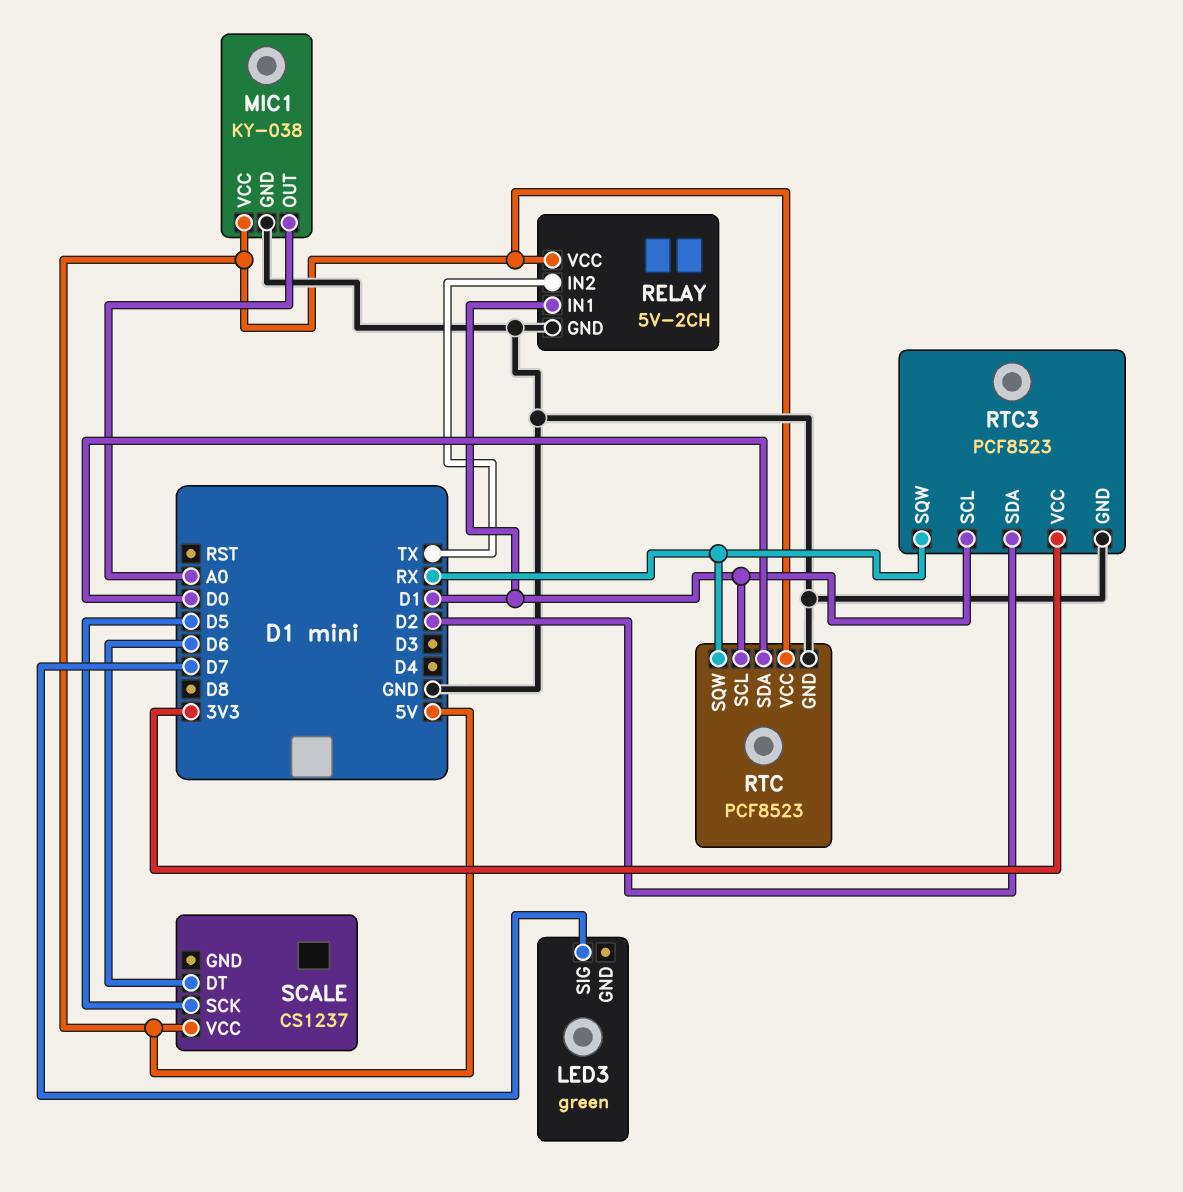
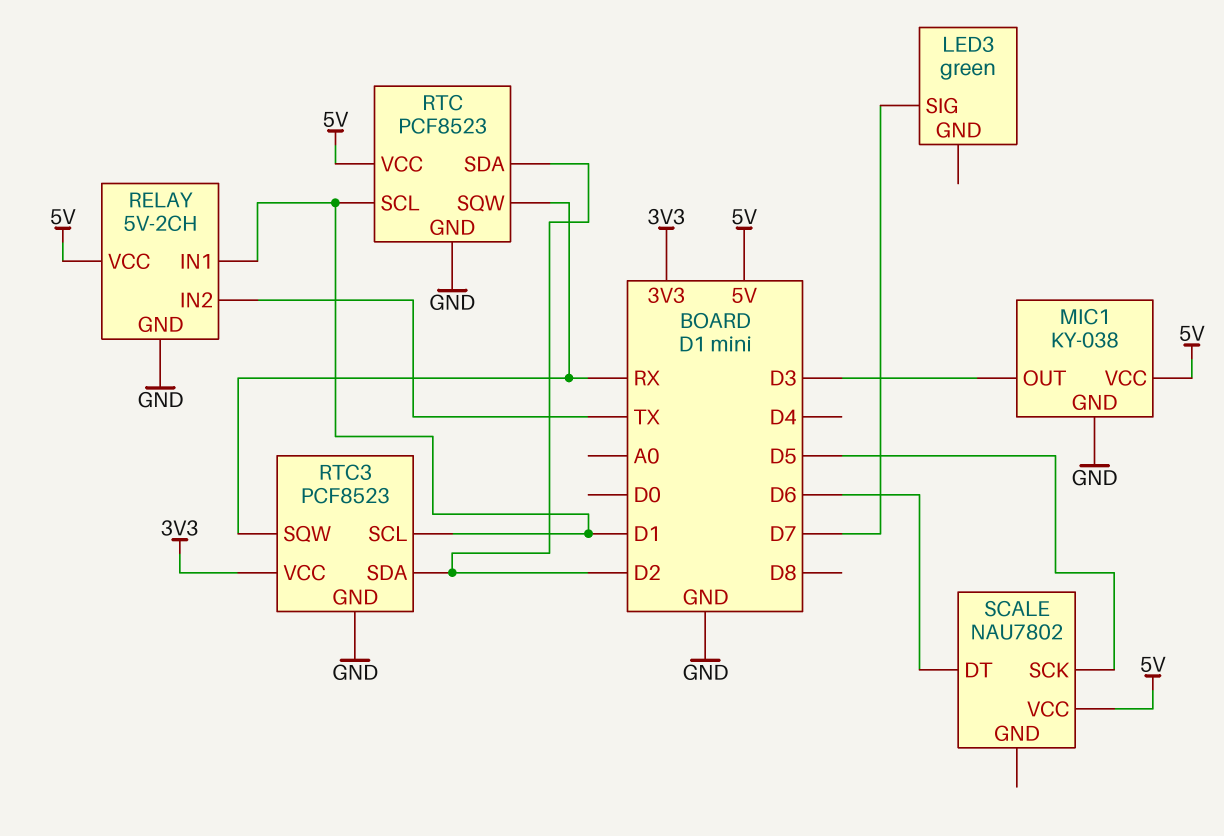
MIC1 pin OUT: A0 -> D3
RTC pin SDA: D0 -> D2
SCALE: CS1237 -> NAU7802

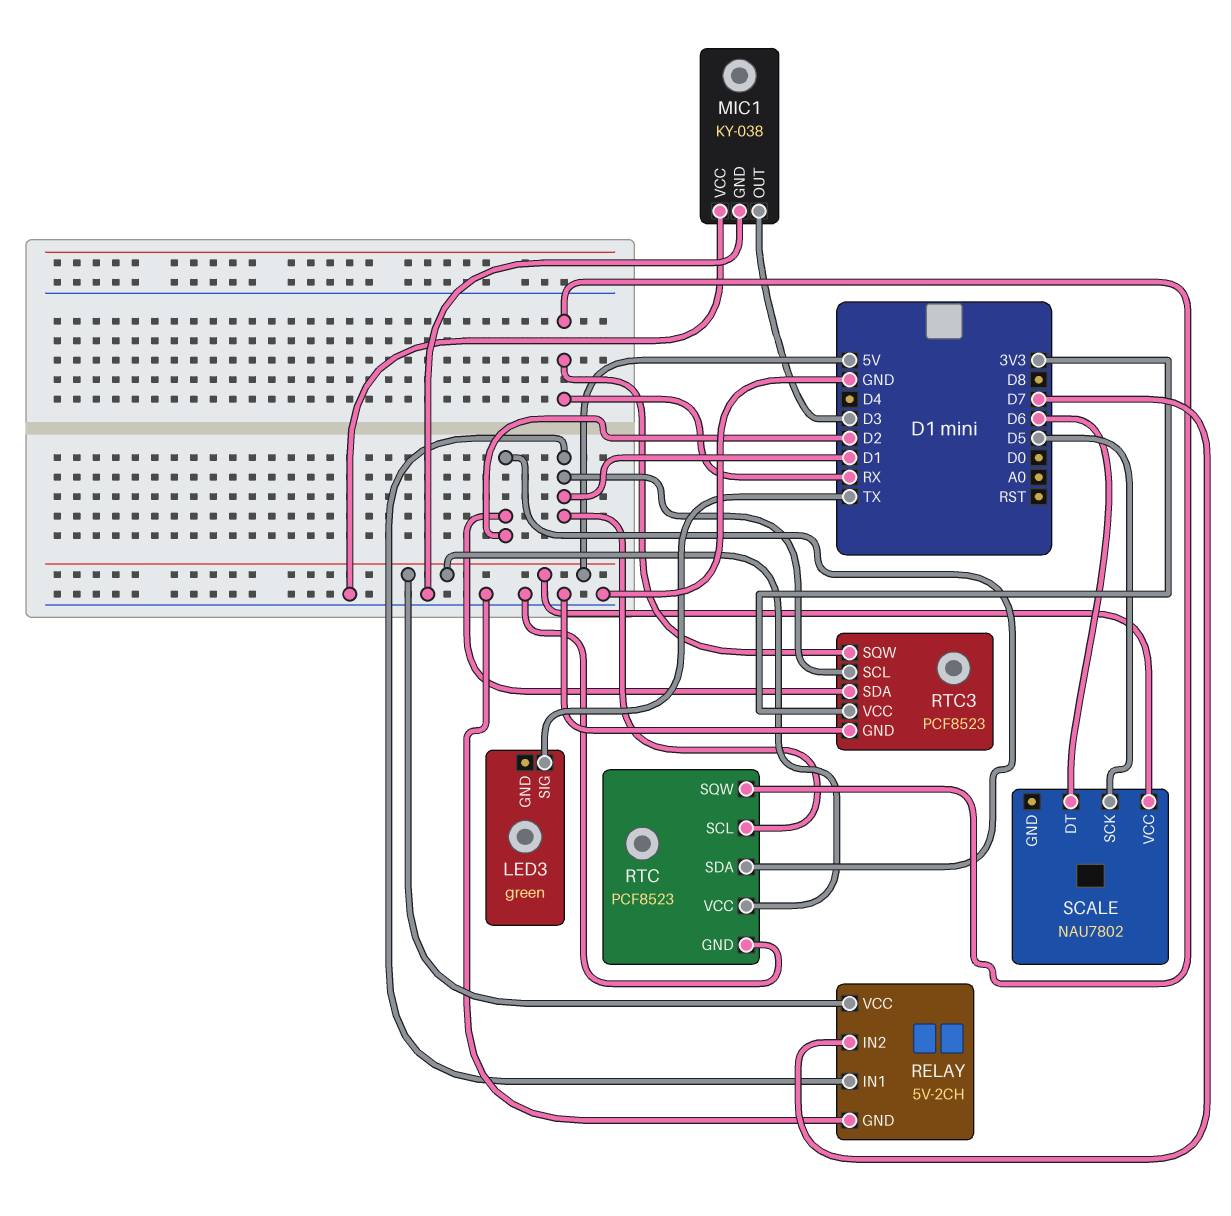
LED3 pin SIG: D7 -> TX
MIC1 pin VCC: 5V -> GND
RELAY pin IN2: TX -> D7

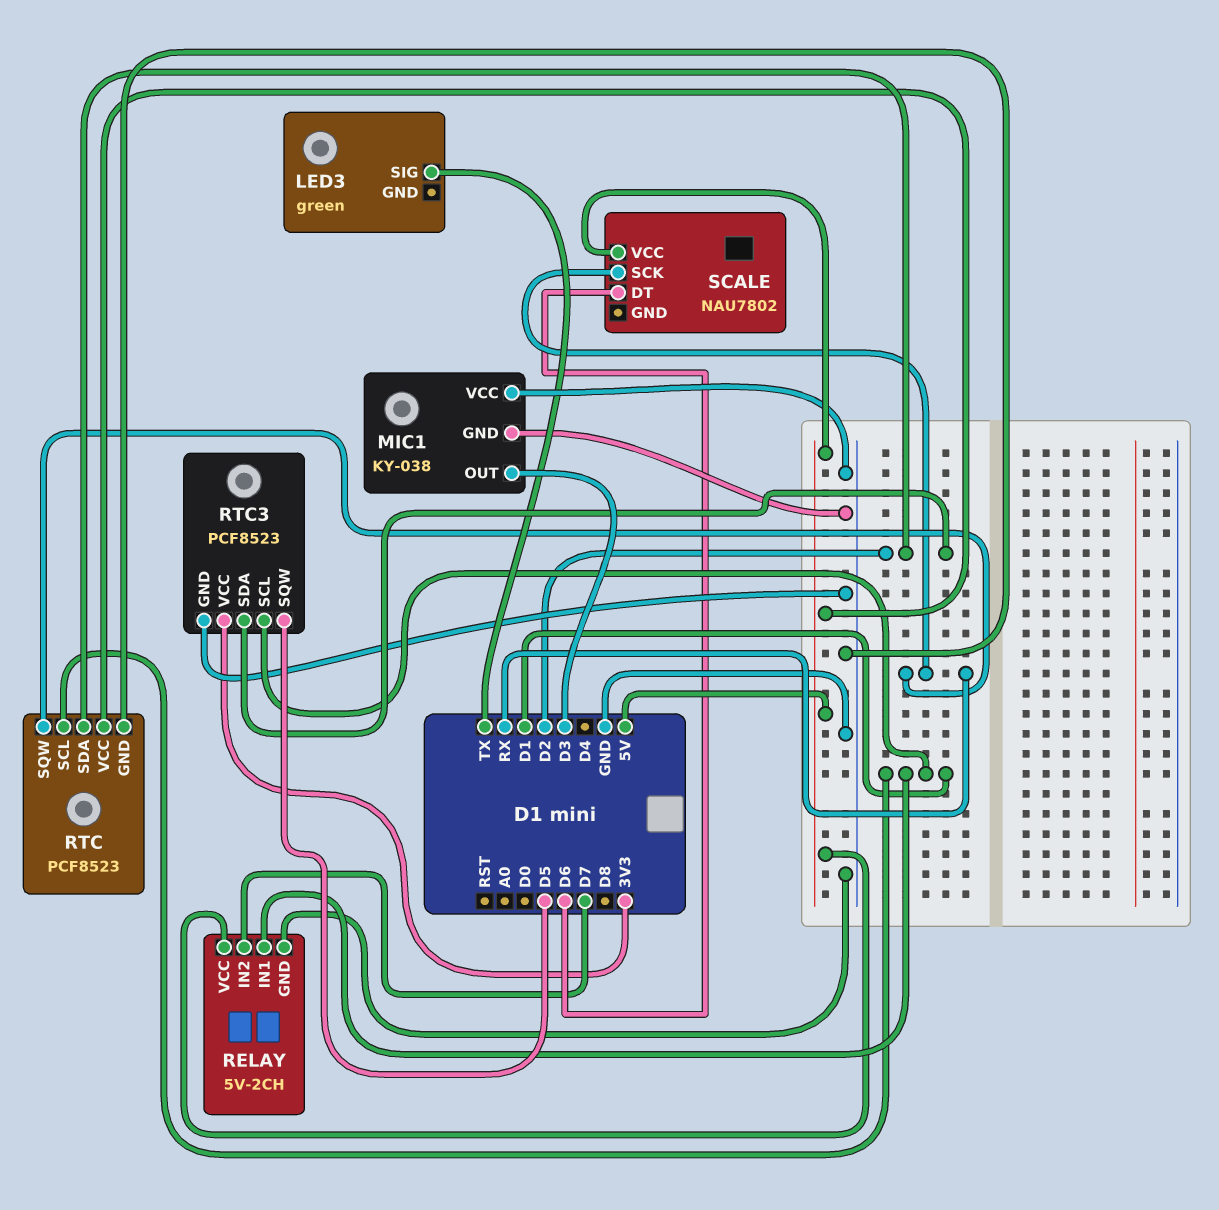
RTC3 pin SQW: RX -> D5
SCALE pin SCK: D5 -> RX

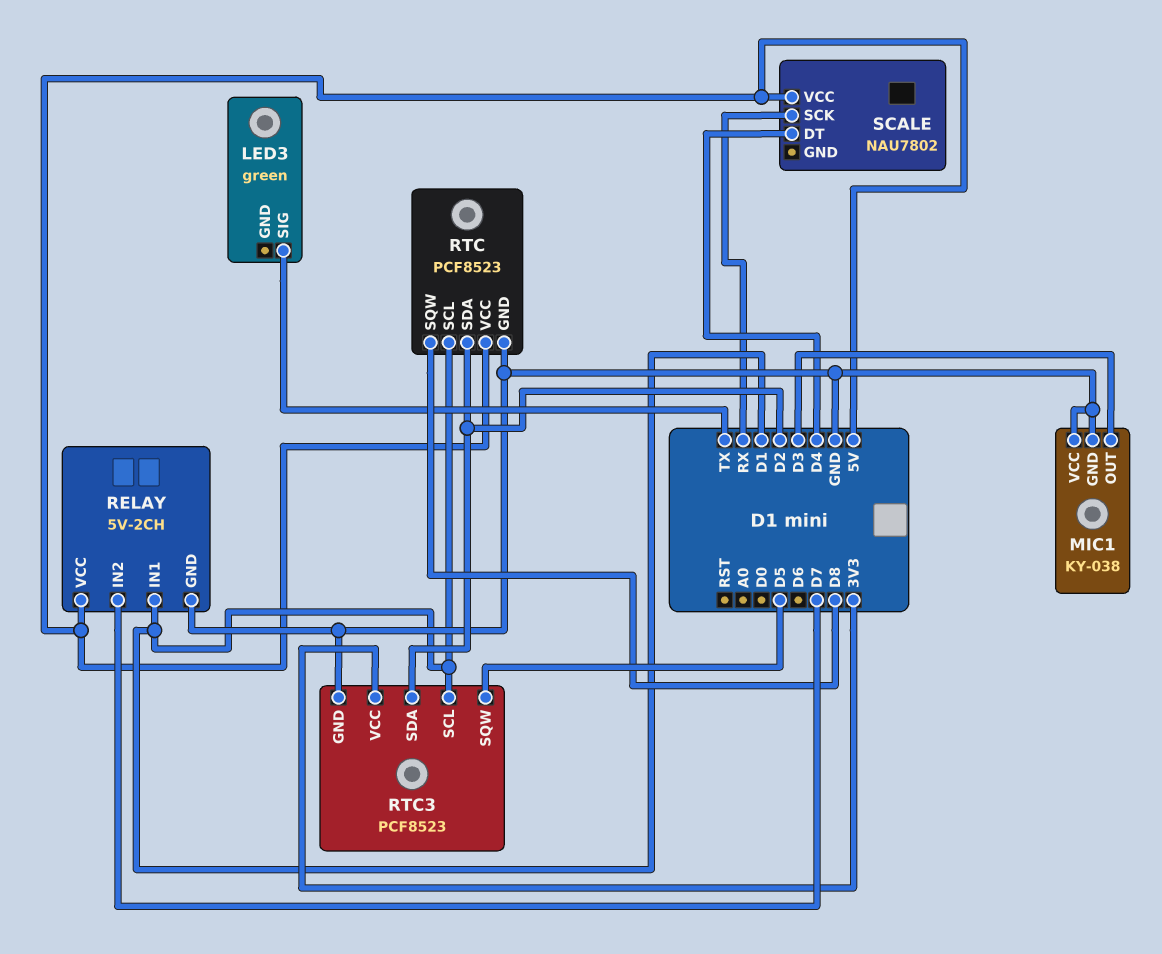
RTC pin SQW: RX -> D8
SCALE pin DT: D6 -> D4

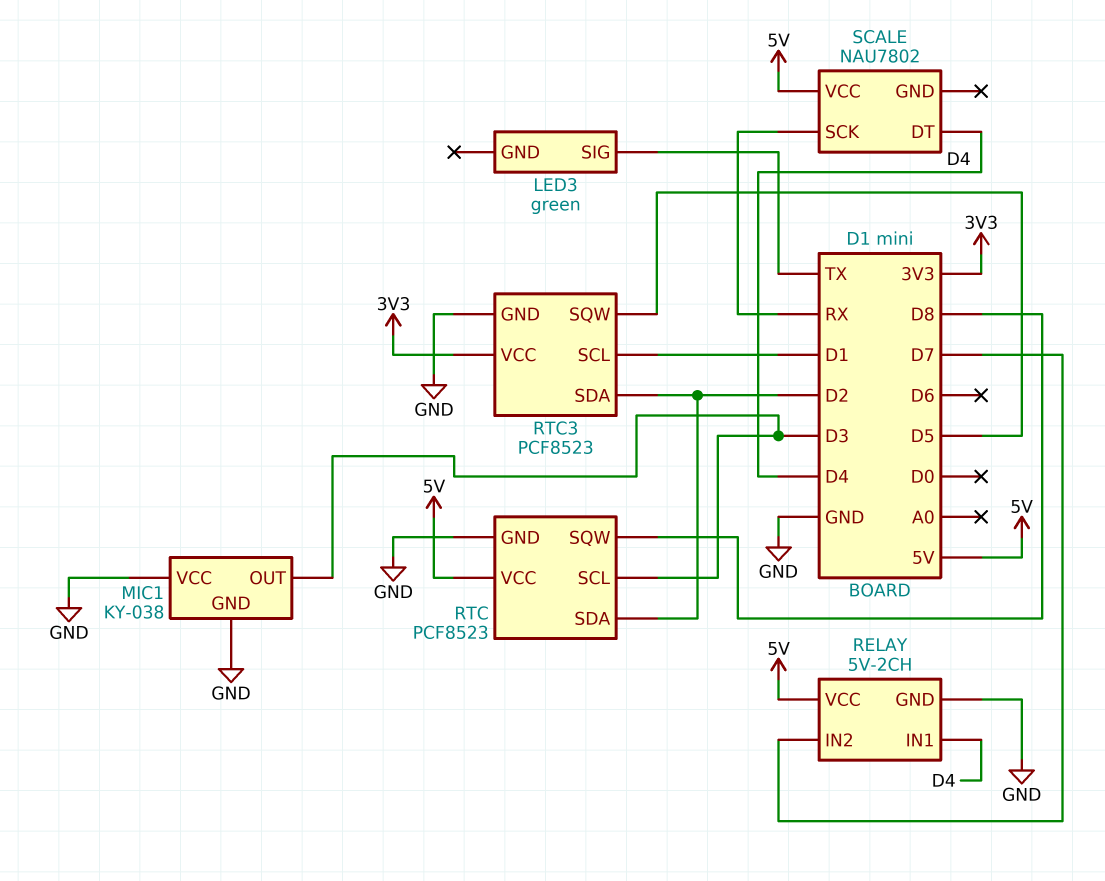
RELAY pin IN1: D1 -> D4
RTC pin SCL: D1 -> D3

